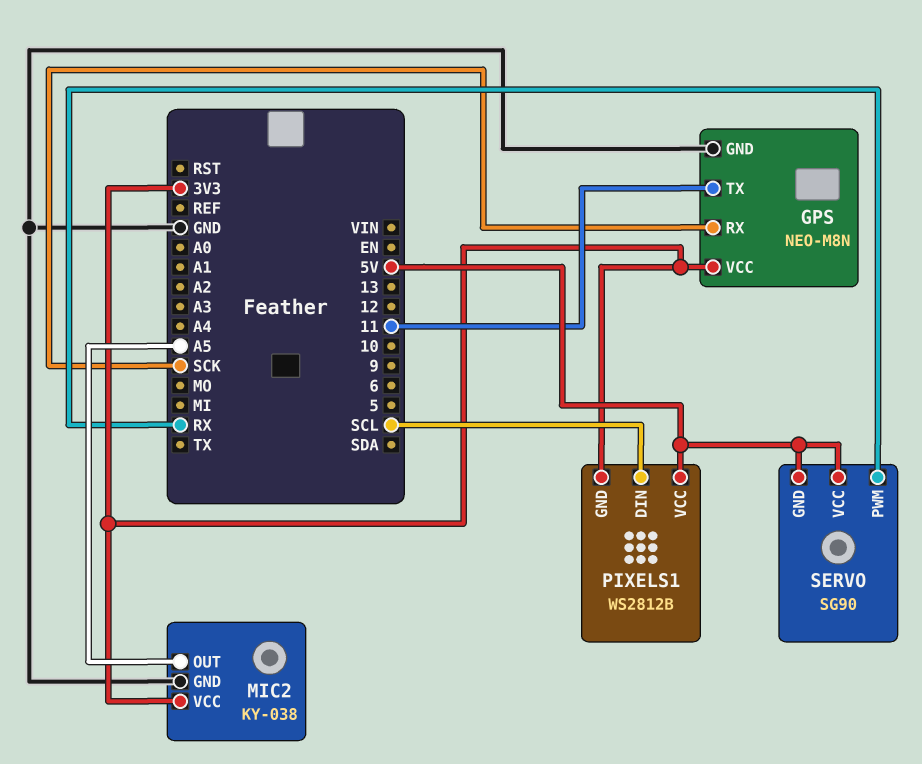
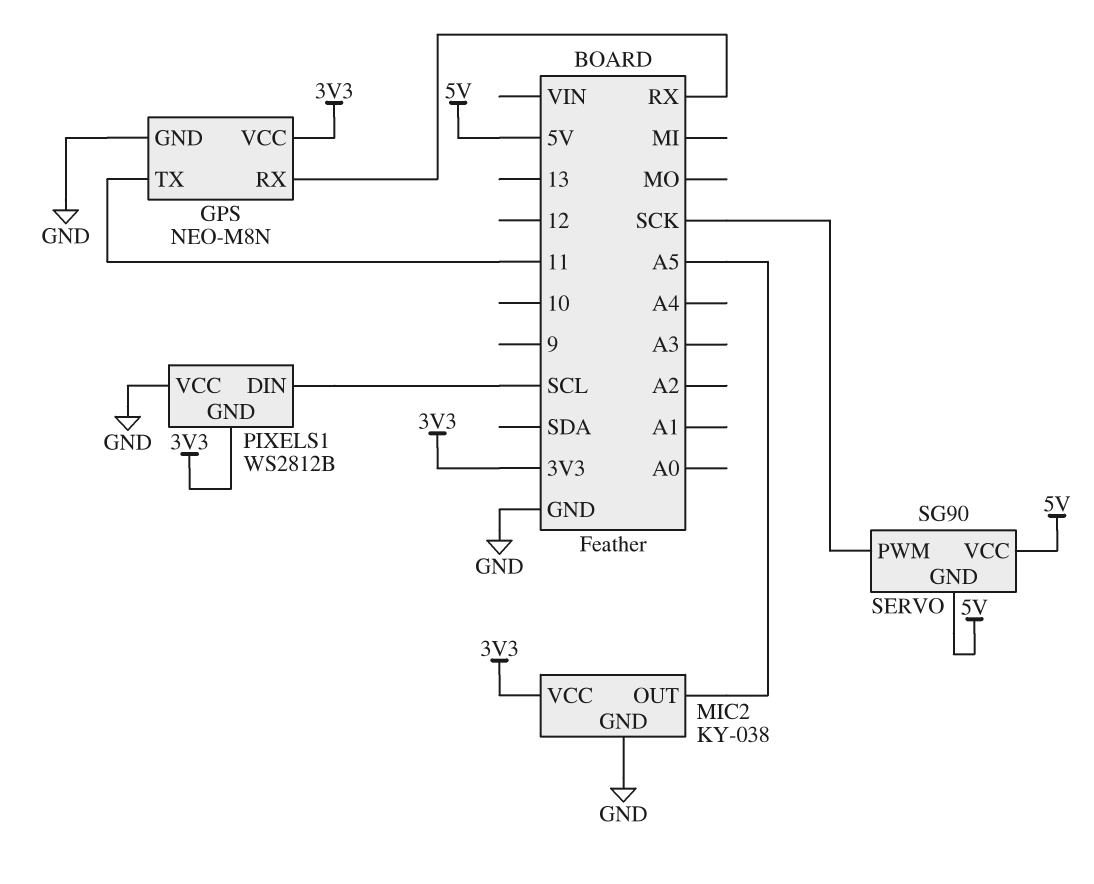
GPS pin RX: SCK -> RX
PIXELS1 pin VCC: 5V -> GND
SERVO pin PWM: RX -> SCK

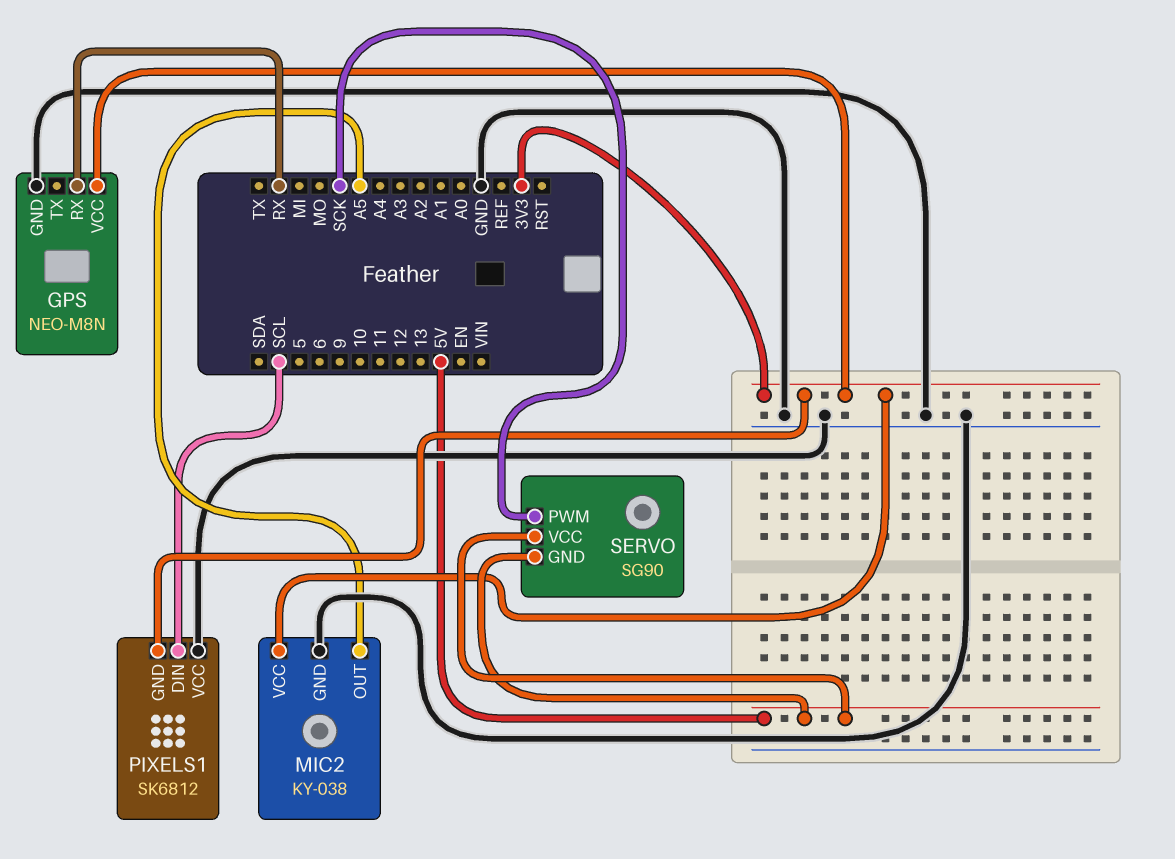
GPS pin TX: 11 -> none
PIXELS1: WS2812B -> SK6812

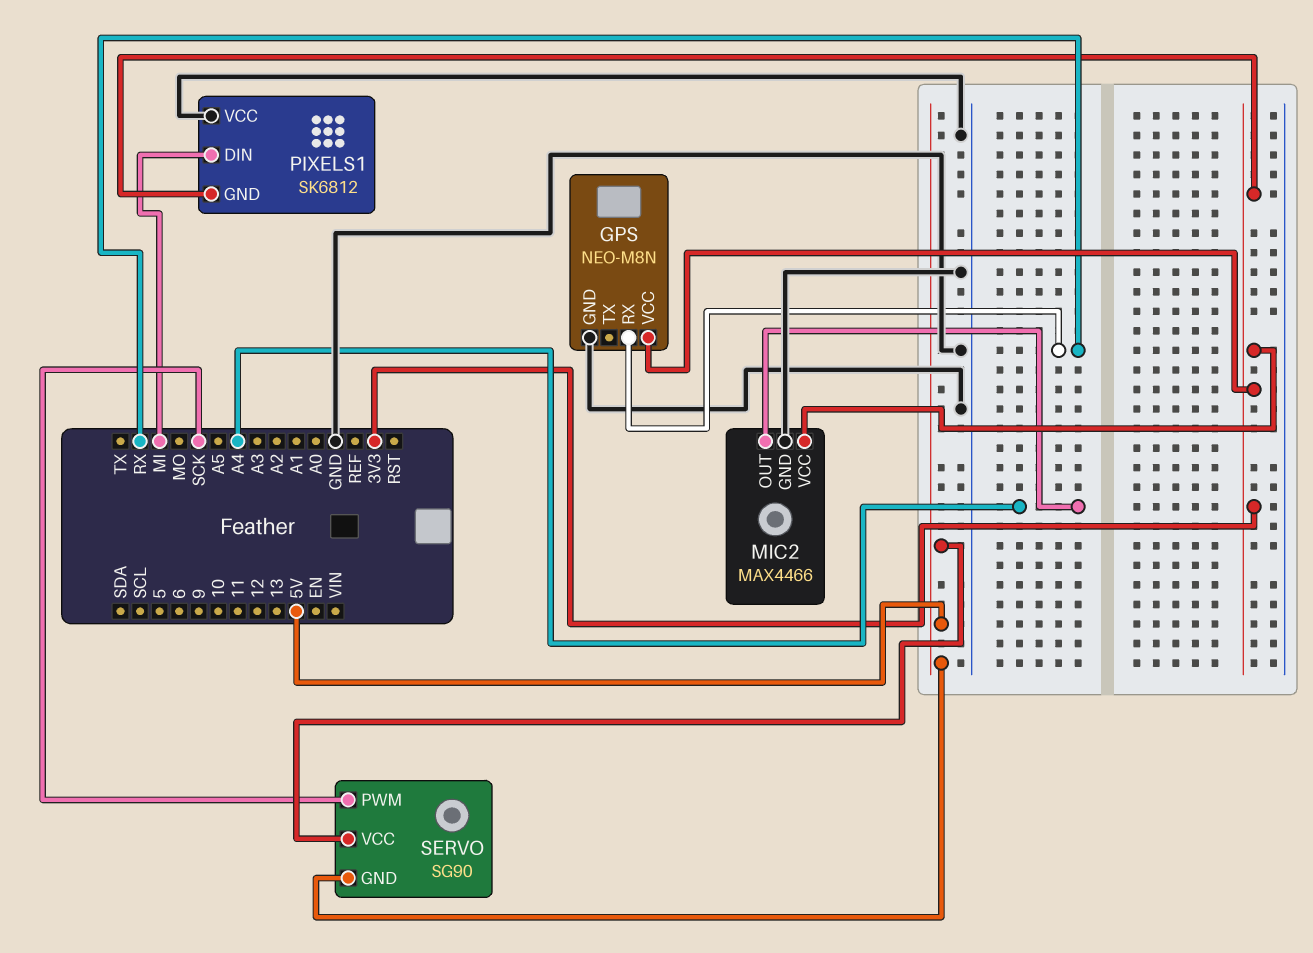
MIC2: KY-038 -> MAX4466
MIC2 pin OUT: A5 -> A4
PIXELS1 pin DIN: SCL -> MI

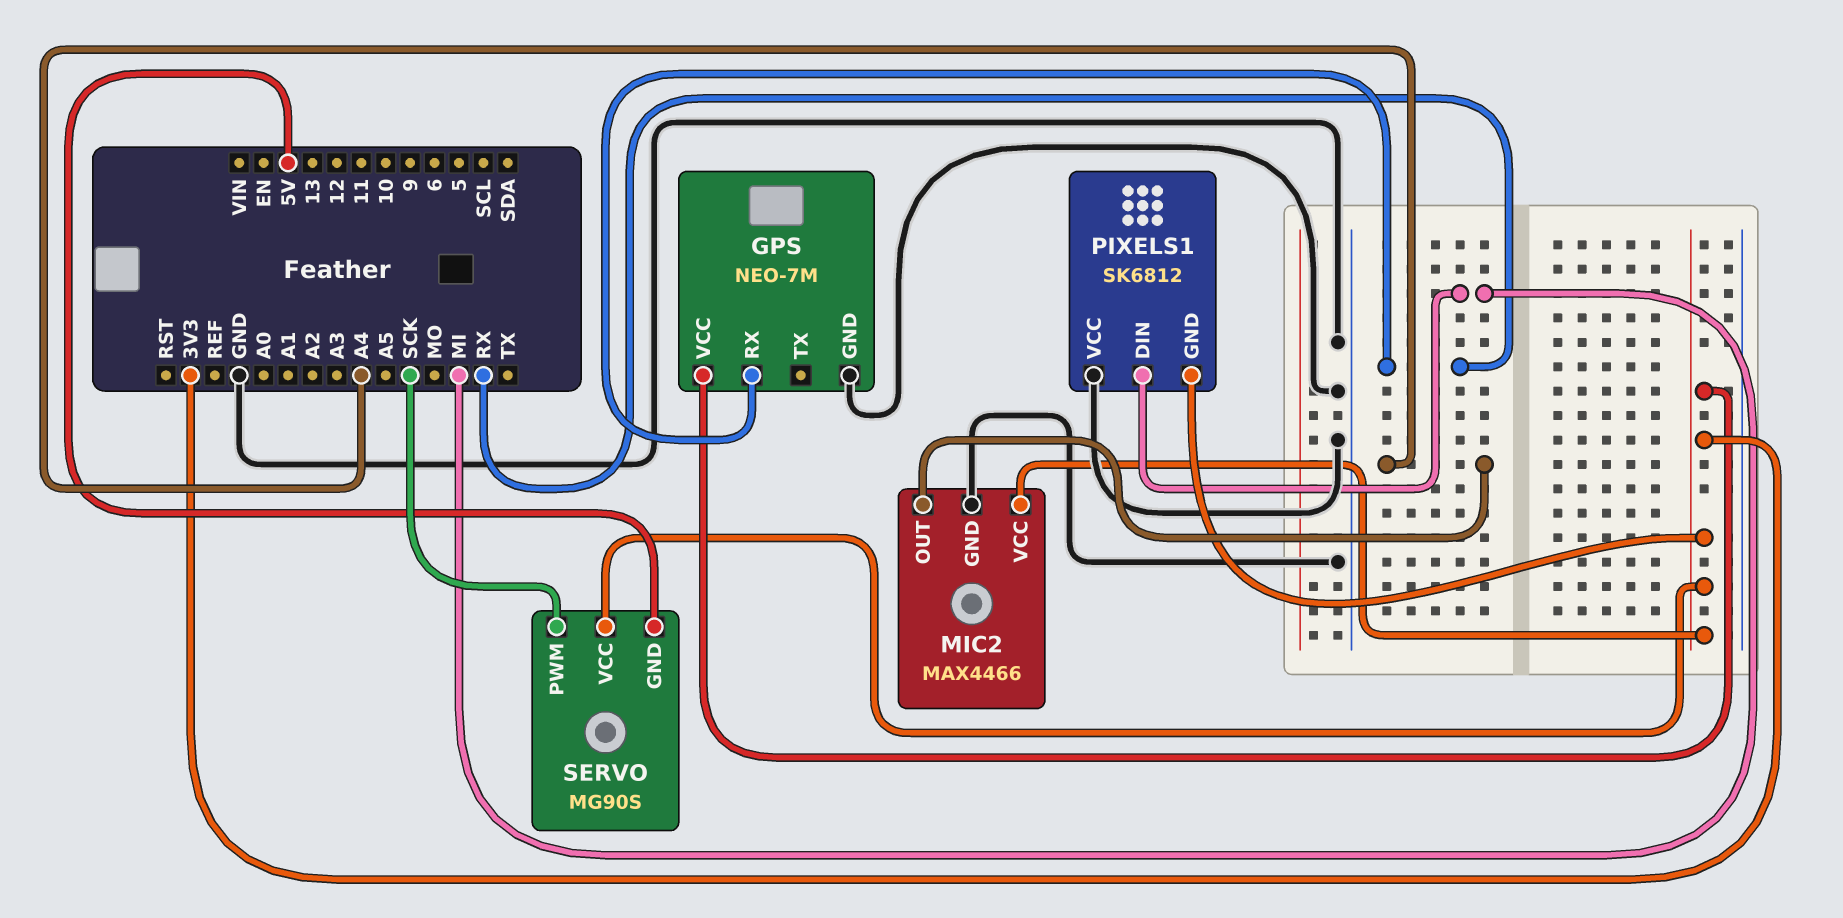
GPS: NEO-M8N -> NEO-7M
SERVO: SG90 -> MG90S
SERVO pin VCC: 5V -> 3V3

